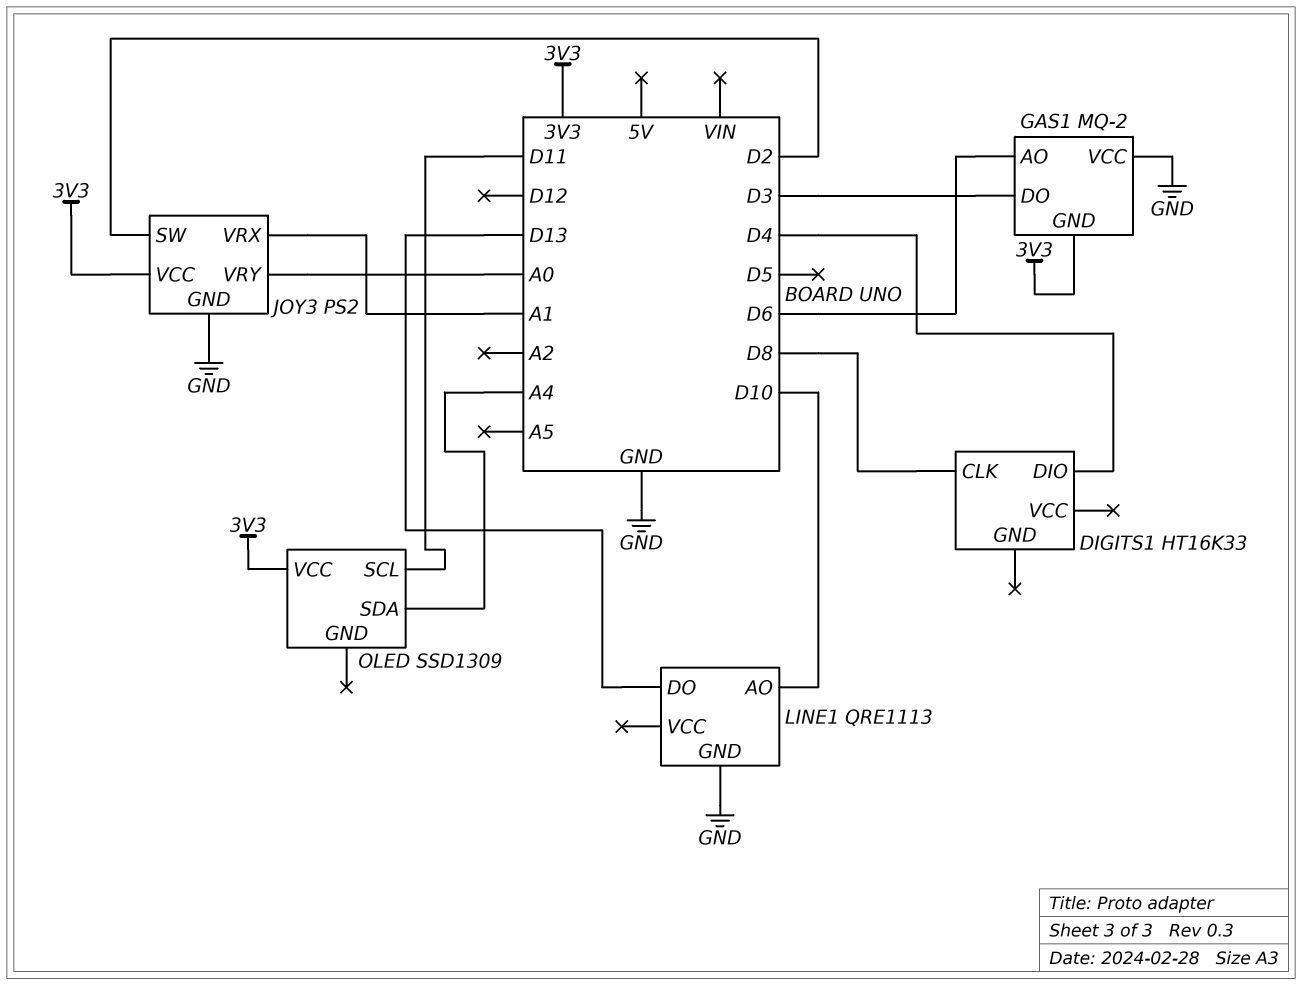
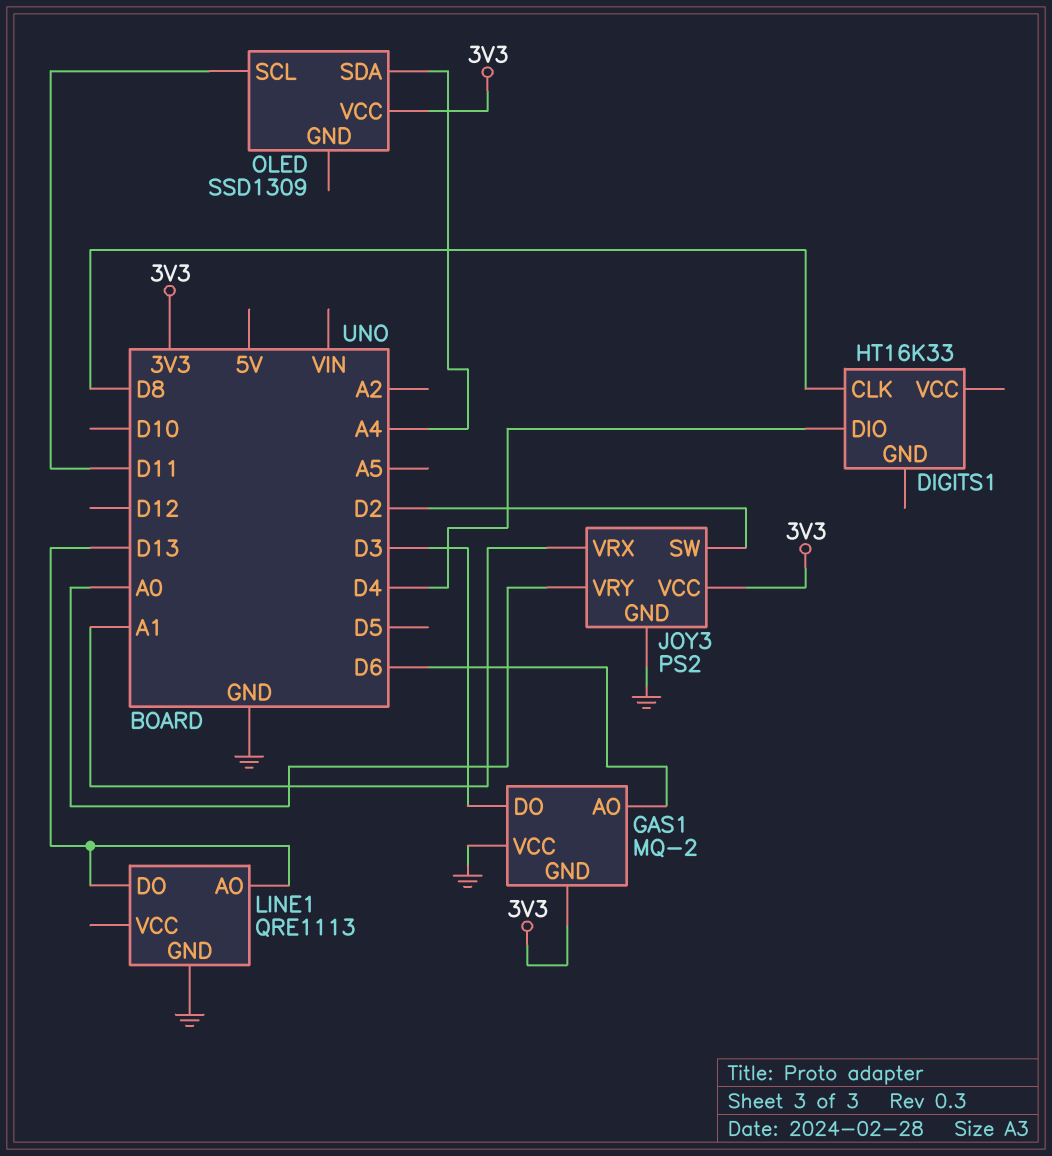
LINE1 pin AO: D10 -> D13

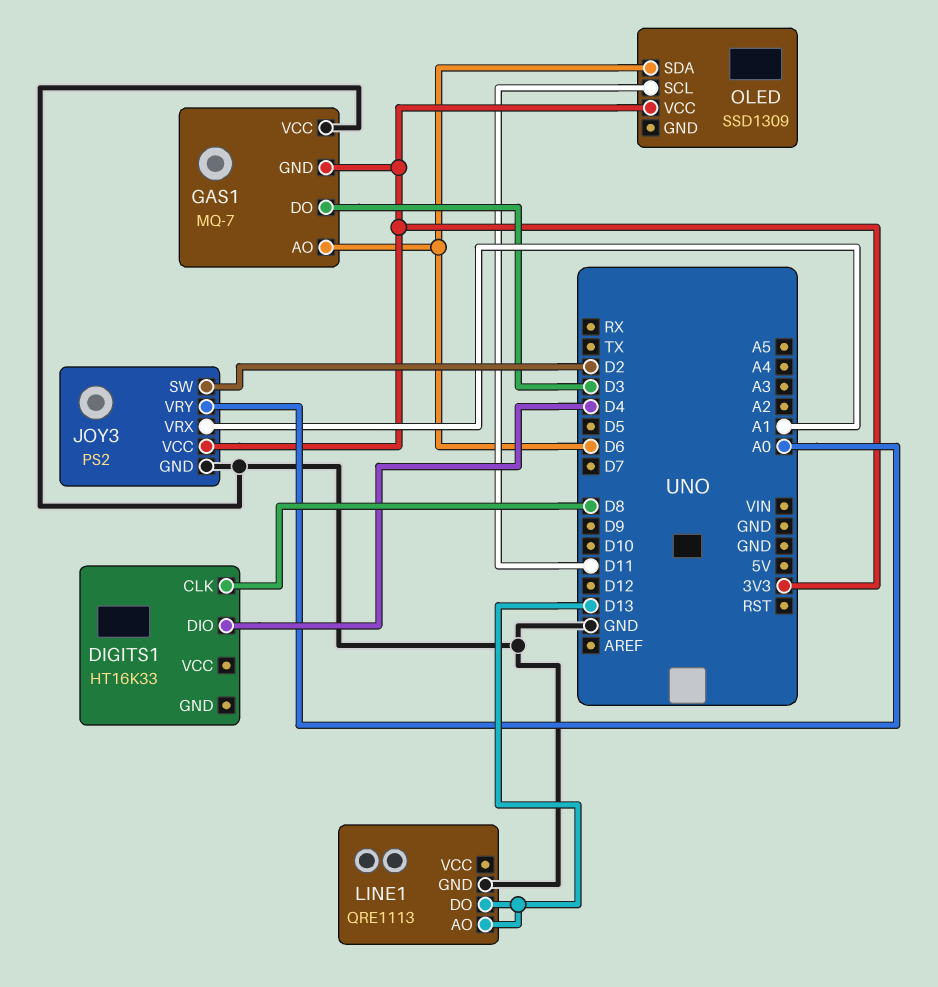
GAS1: MQ-2 -> MQ-7
OLED pin SDA: A4 -> D6

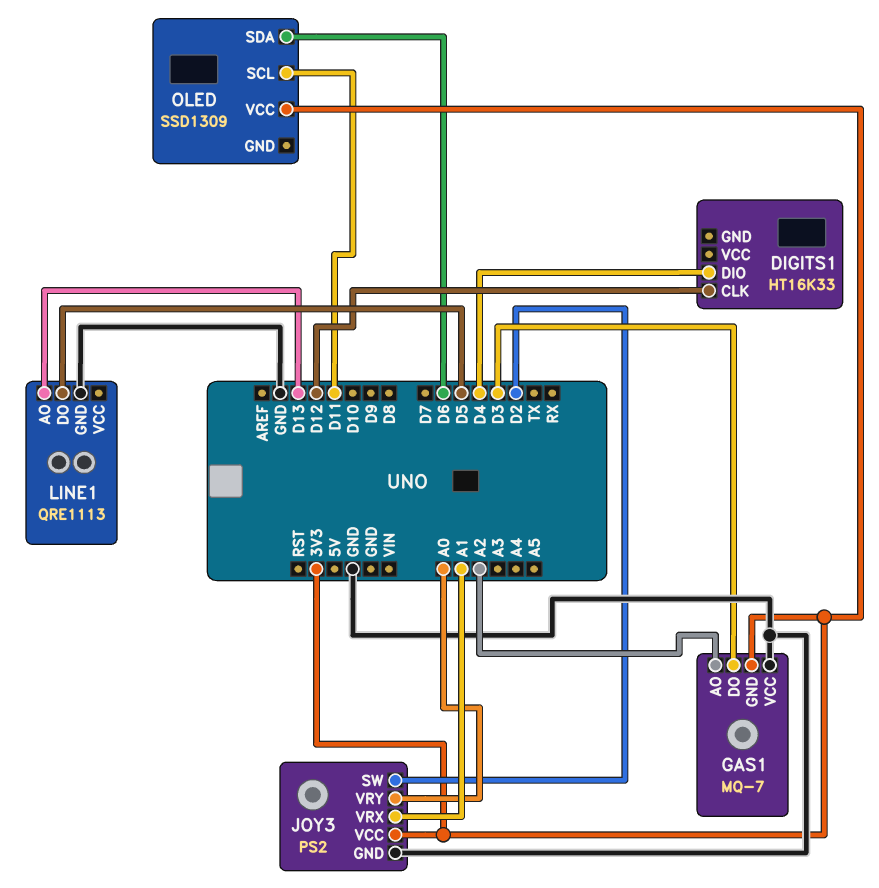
DIGITS1 pin CLK: D8 -> D12
GAS1 pin AO: D6 -> A2
LINE1 pin DO: D13 -> D5

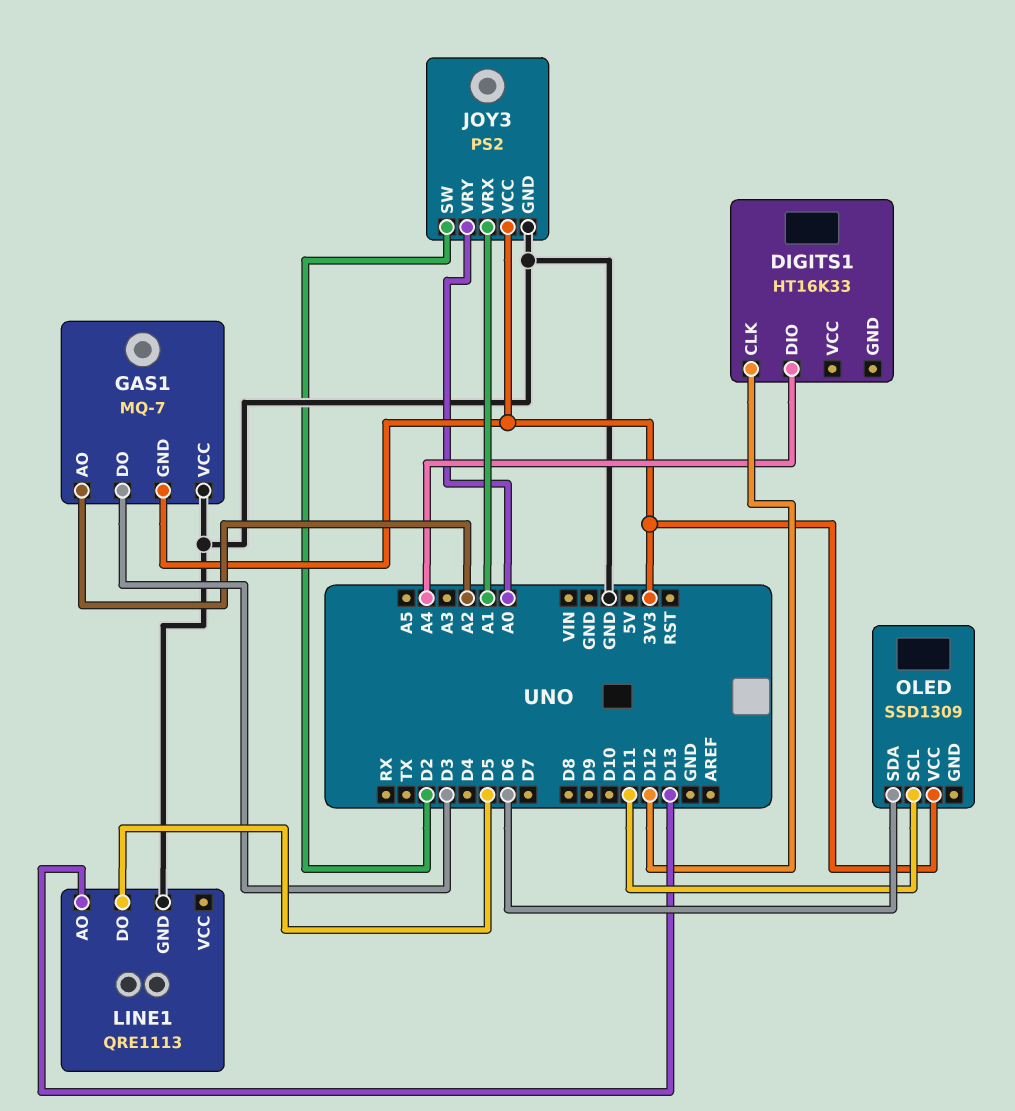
DIGITS1 pin DIO: D4 -> A4

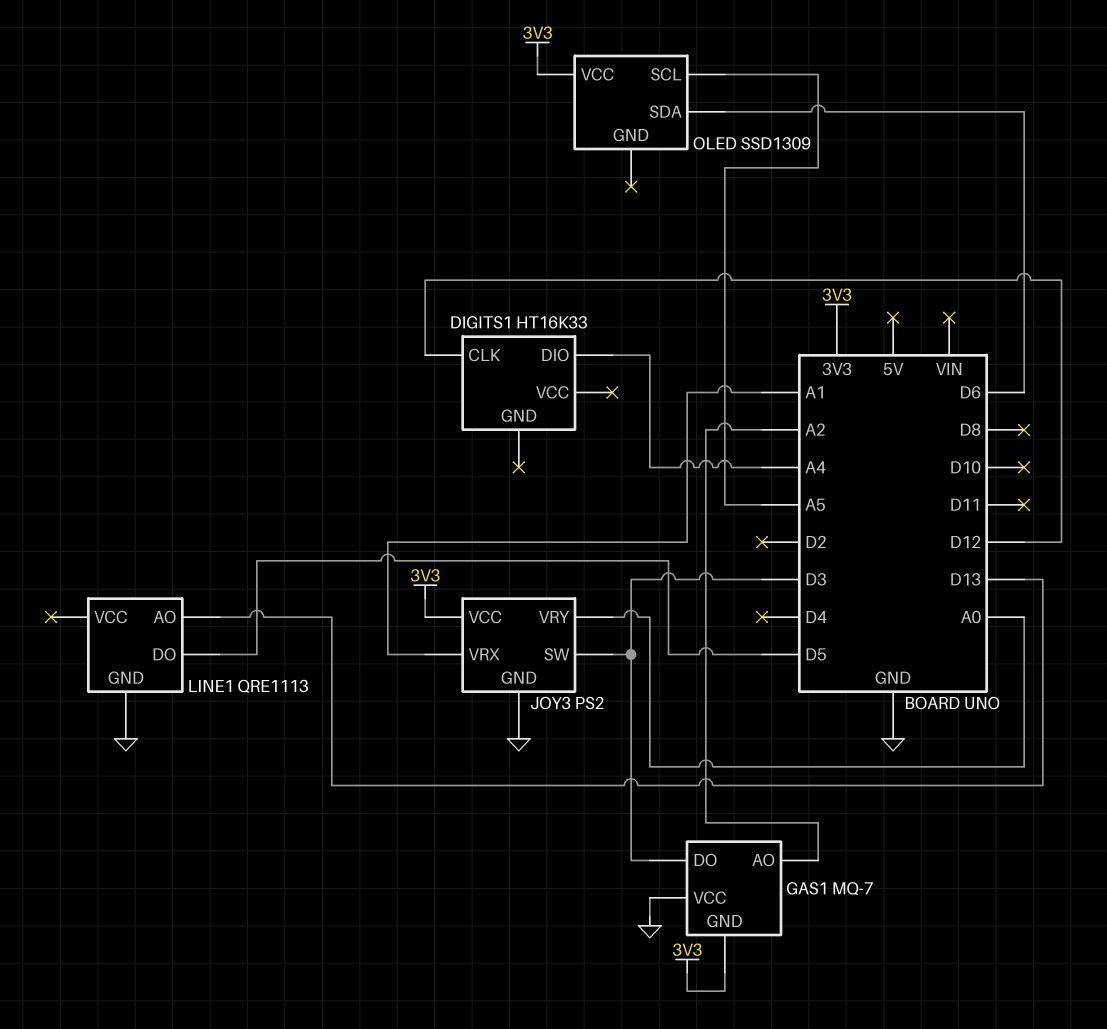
JOY3 pin SW: D2 -> D3
OLED pin SCL: D11 -> A5

